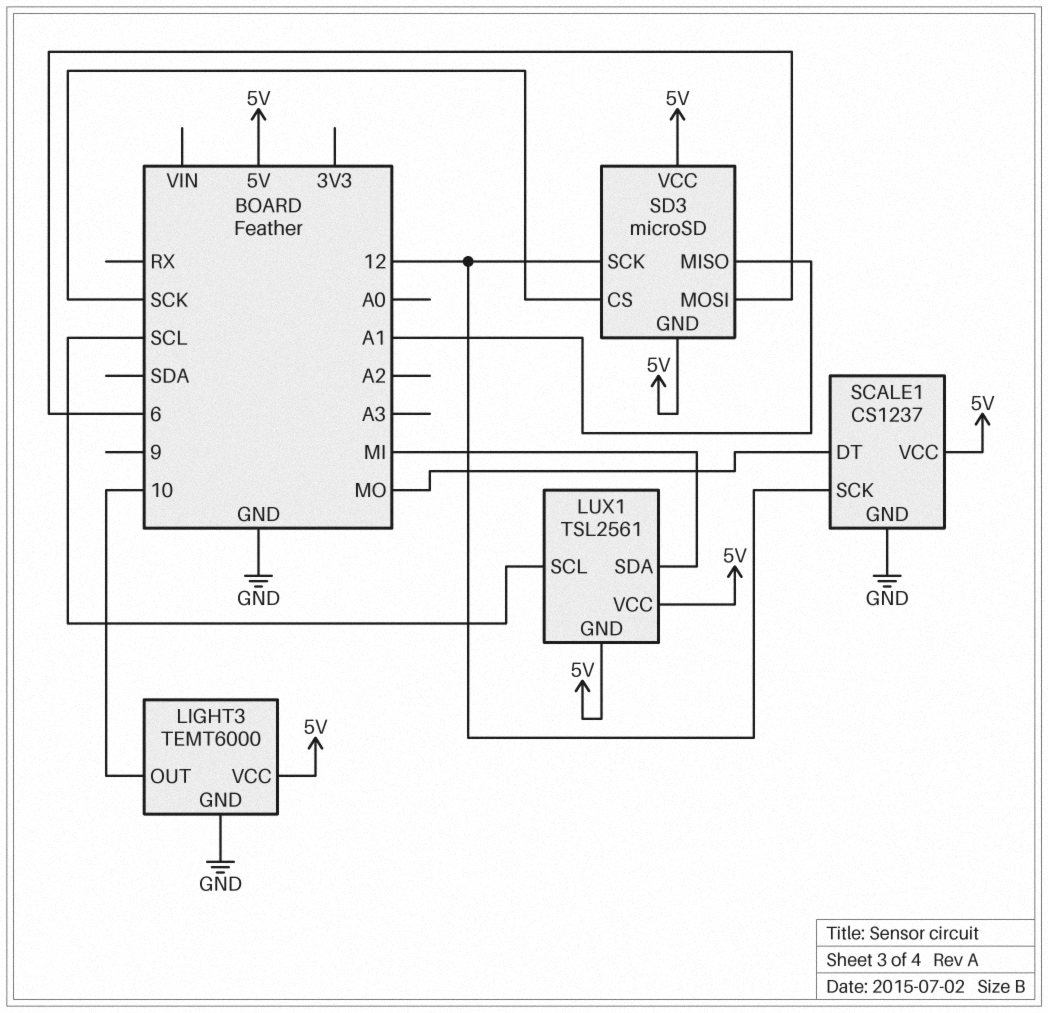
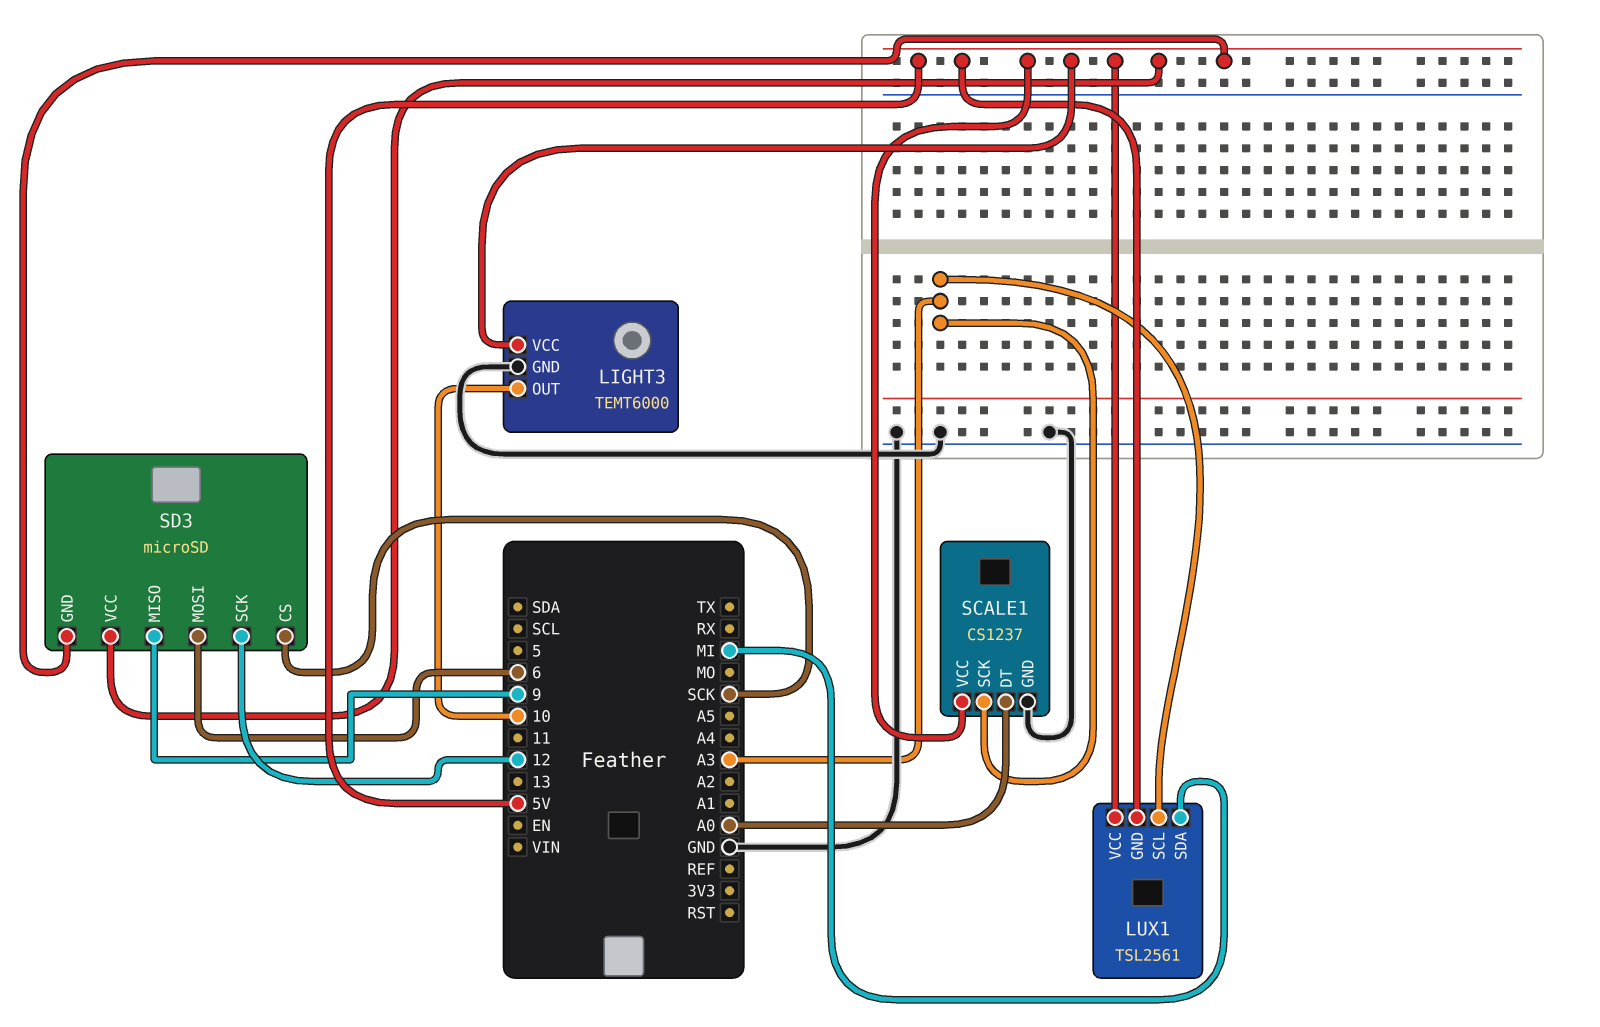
LUX1 pin SCL: SCL -> A3
SCALE1 pin DT: MO -> A0
SCALE1 pin SCK: 12 -> A3
SD3 pin MISO: A1 -> 9

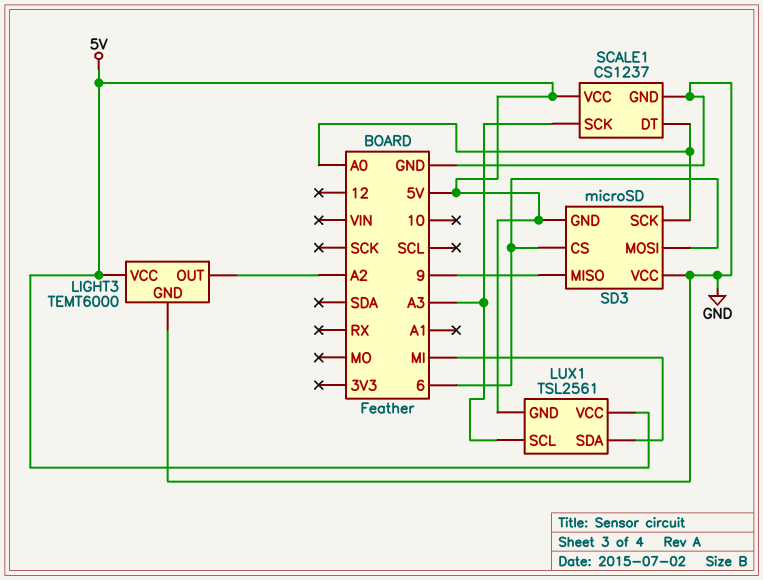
LIGHT3 pin OUT: 10 -> A2
SD3 pin CS: SCK -> 6
SD3 pin SCK: 12 -> A0
SD3 pin VCC: 5V -> GND

